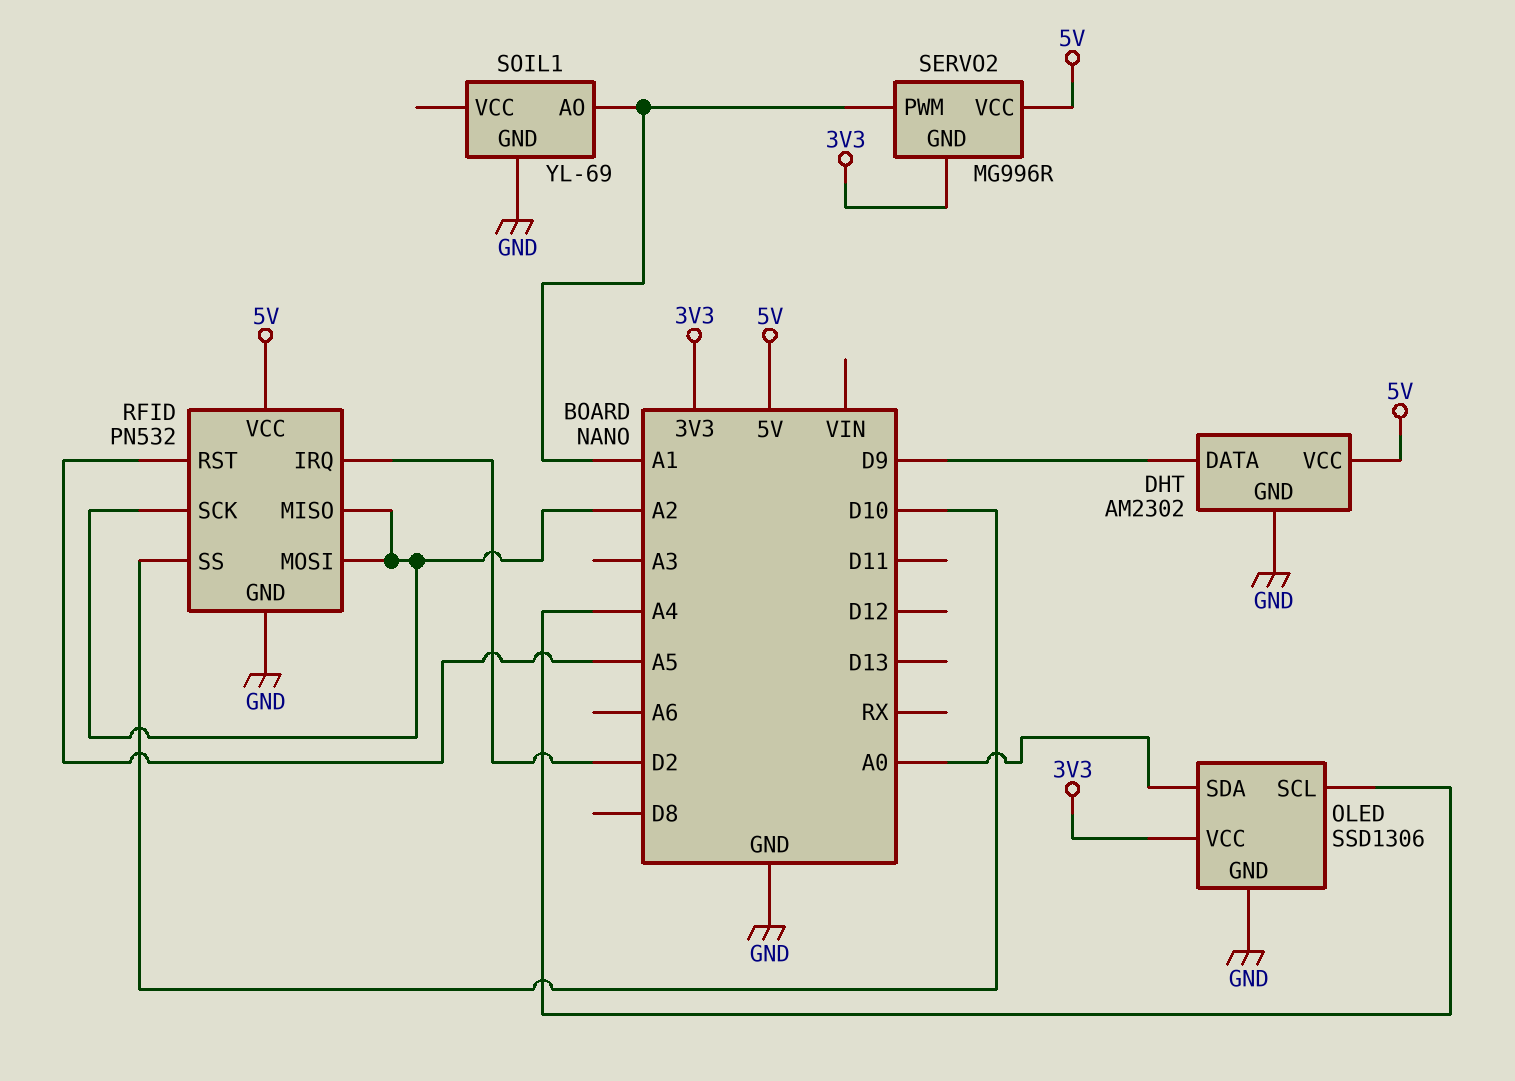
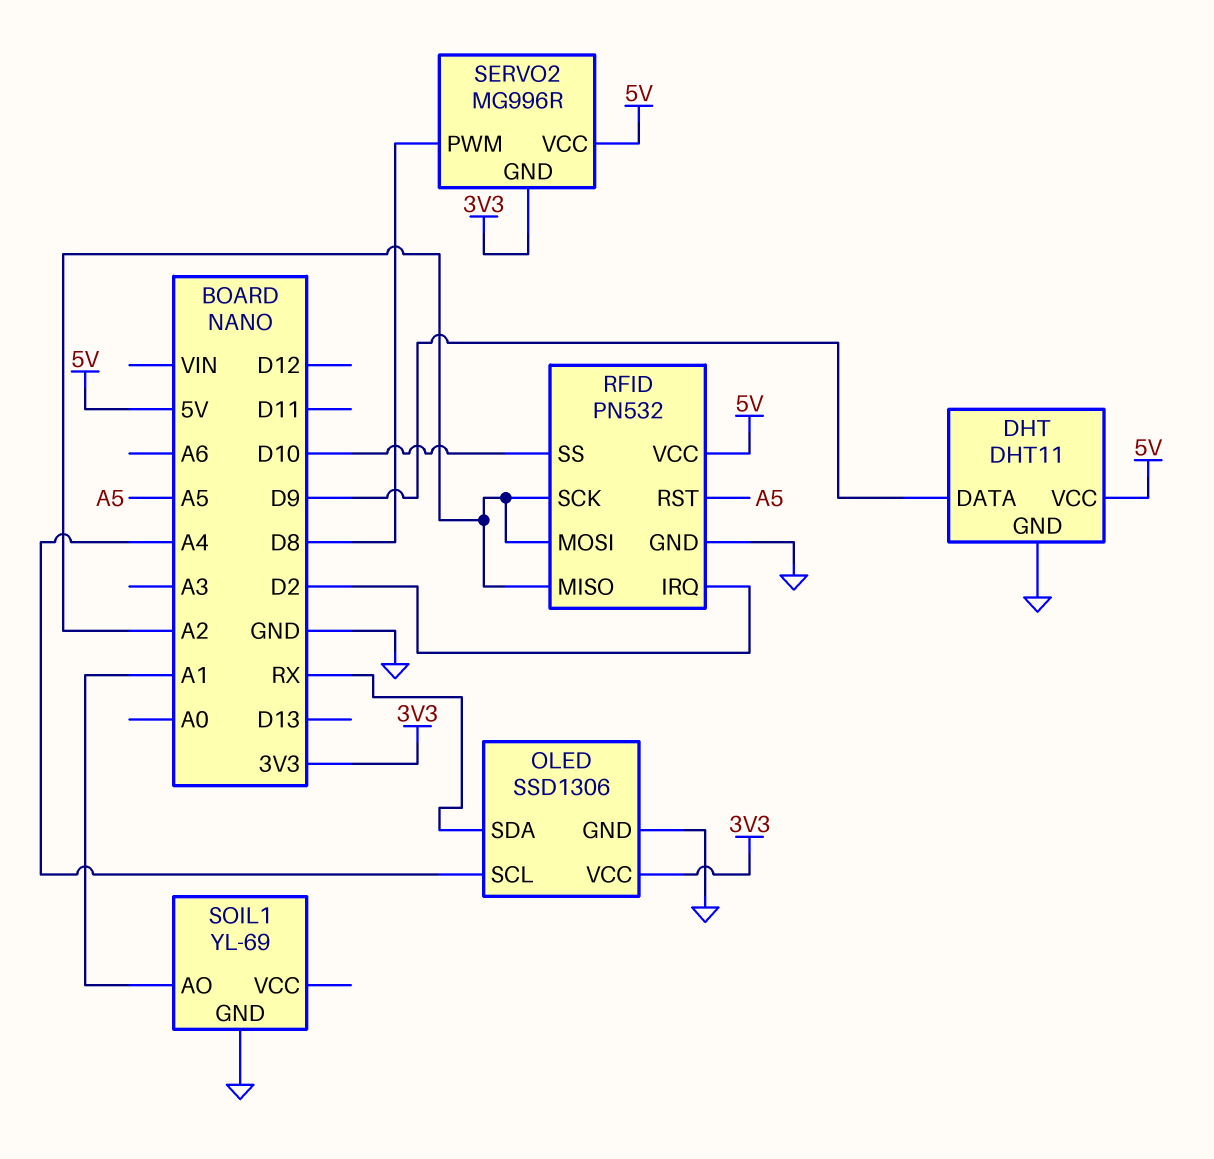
DHT: AM2302 -> DHT11
OLED pin SDA: A0 -> RX
SERVO2 pin PWM: A1 -> D8

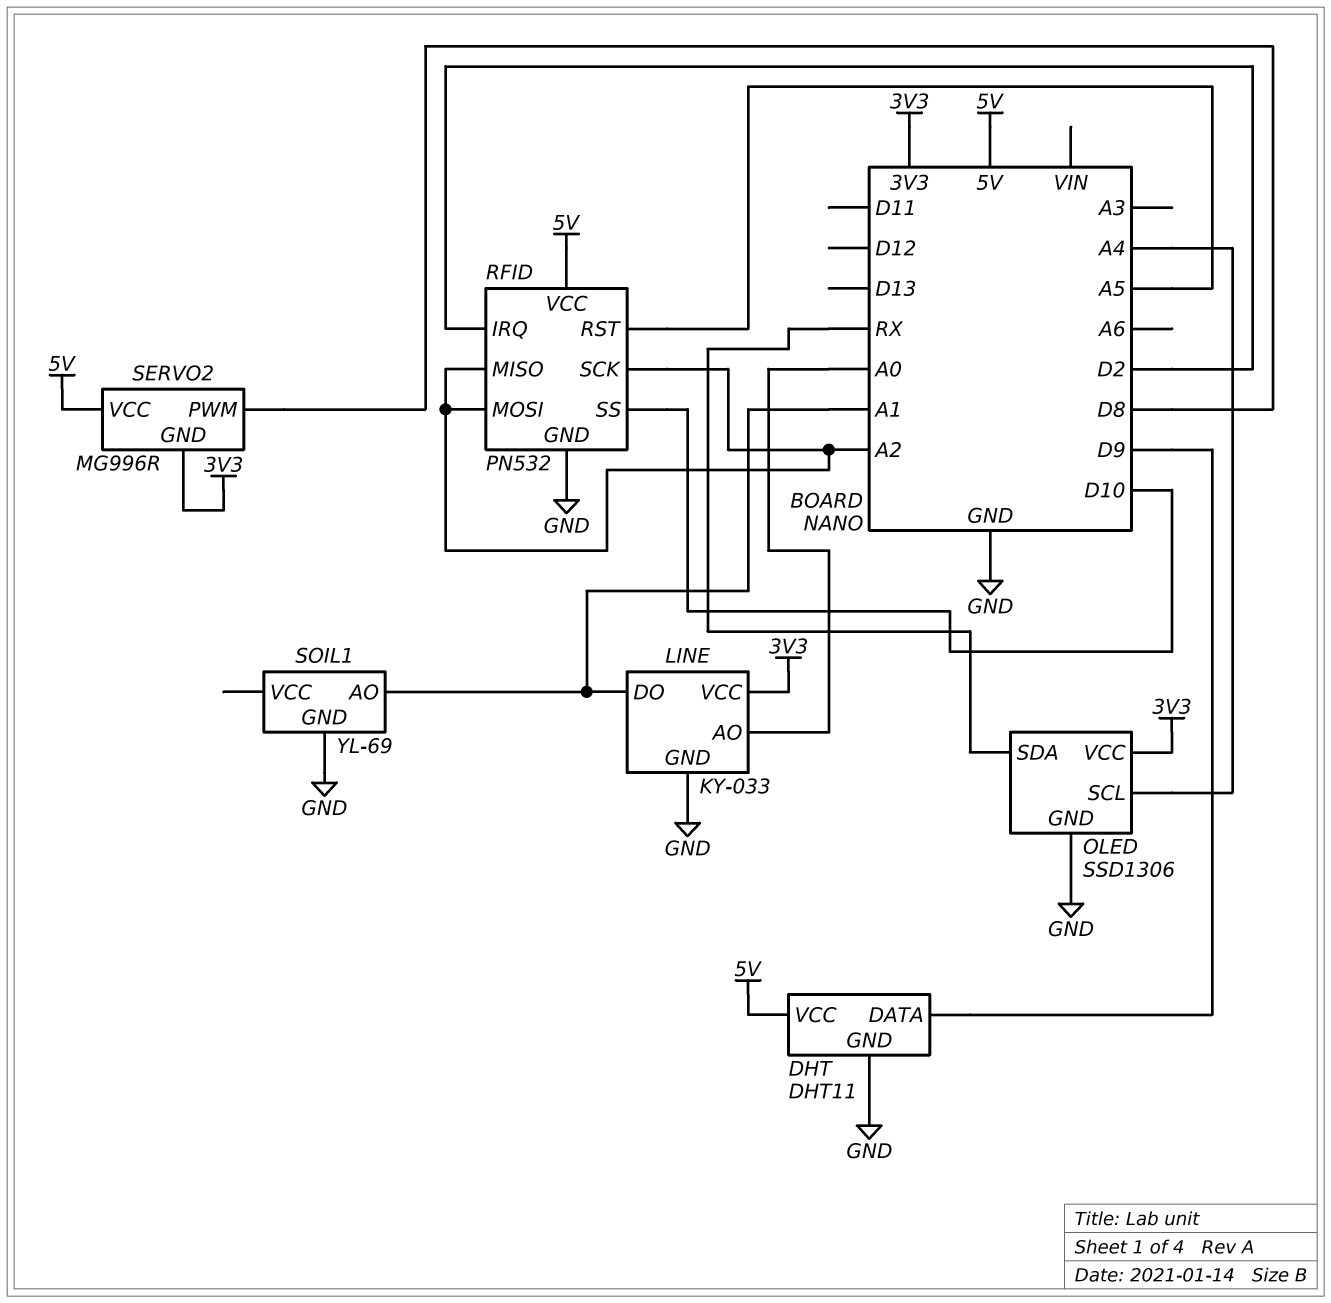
LINE: none -> KY-033
LINE pin AO: none -> A0
LINE pin DO: none -> A1
LINE pin GND: none -> GND
LINE pin VCC: none -> 3V3

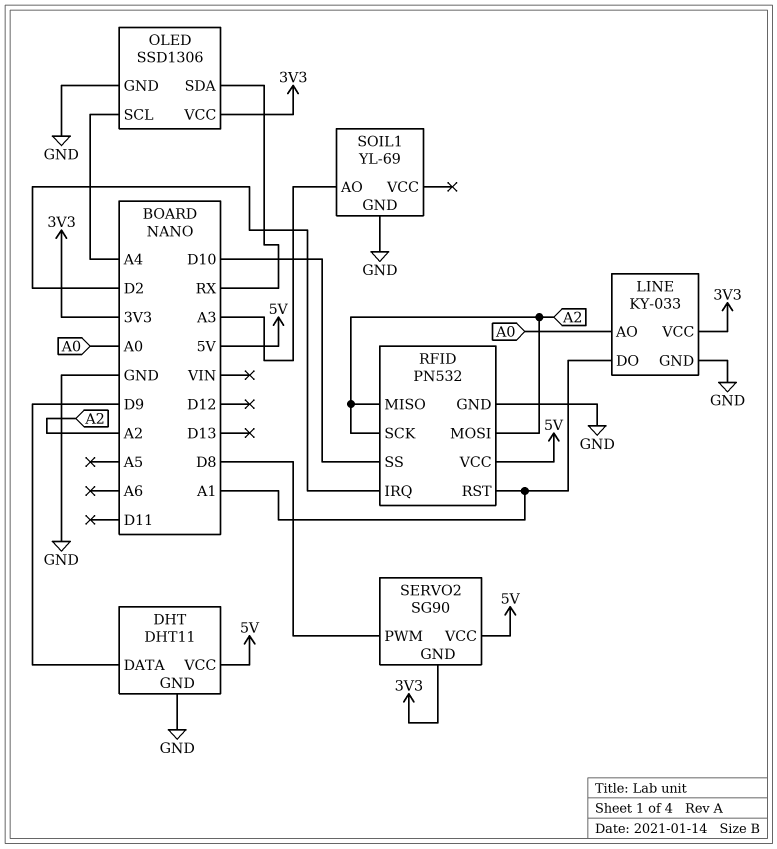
RFID pin RST: A5 -> A1
SERVO2: MG996R -> SG90
SOIL1 pin AO: A1 -> A3

